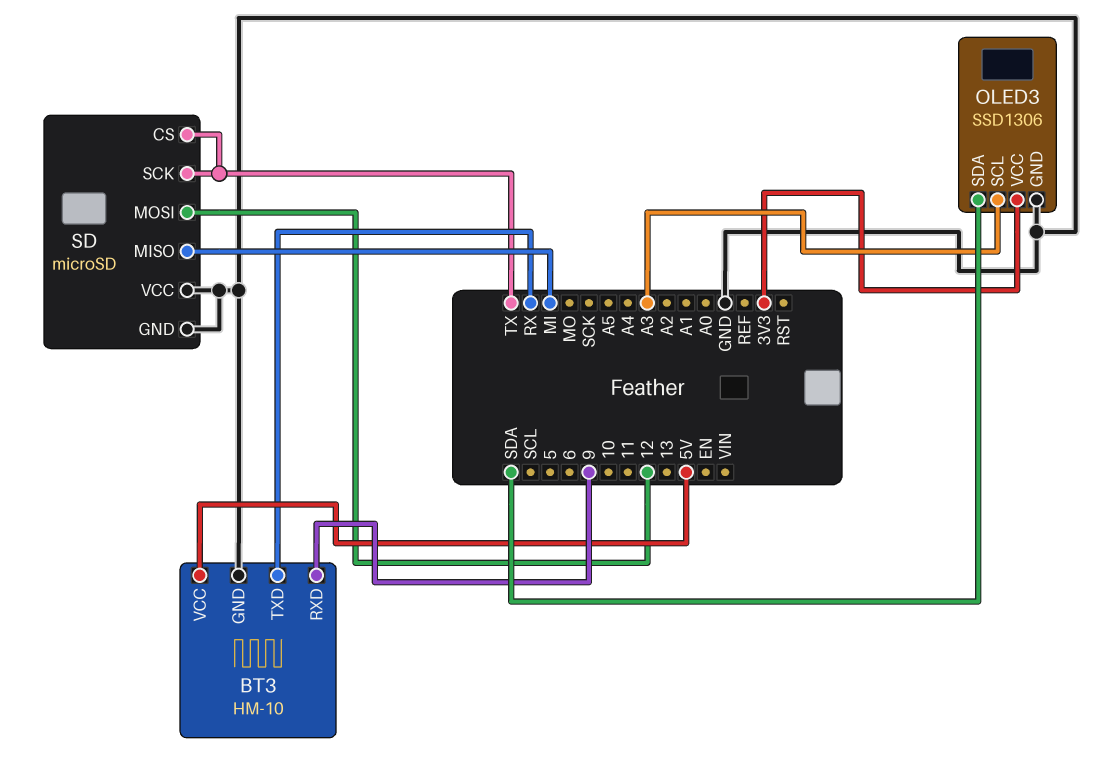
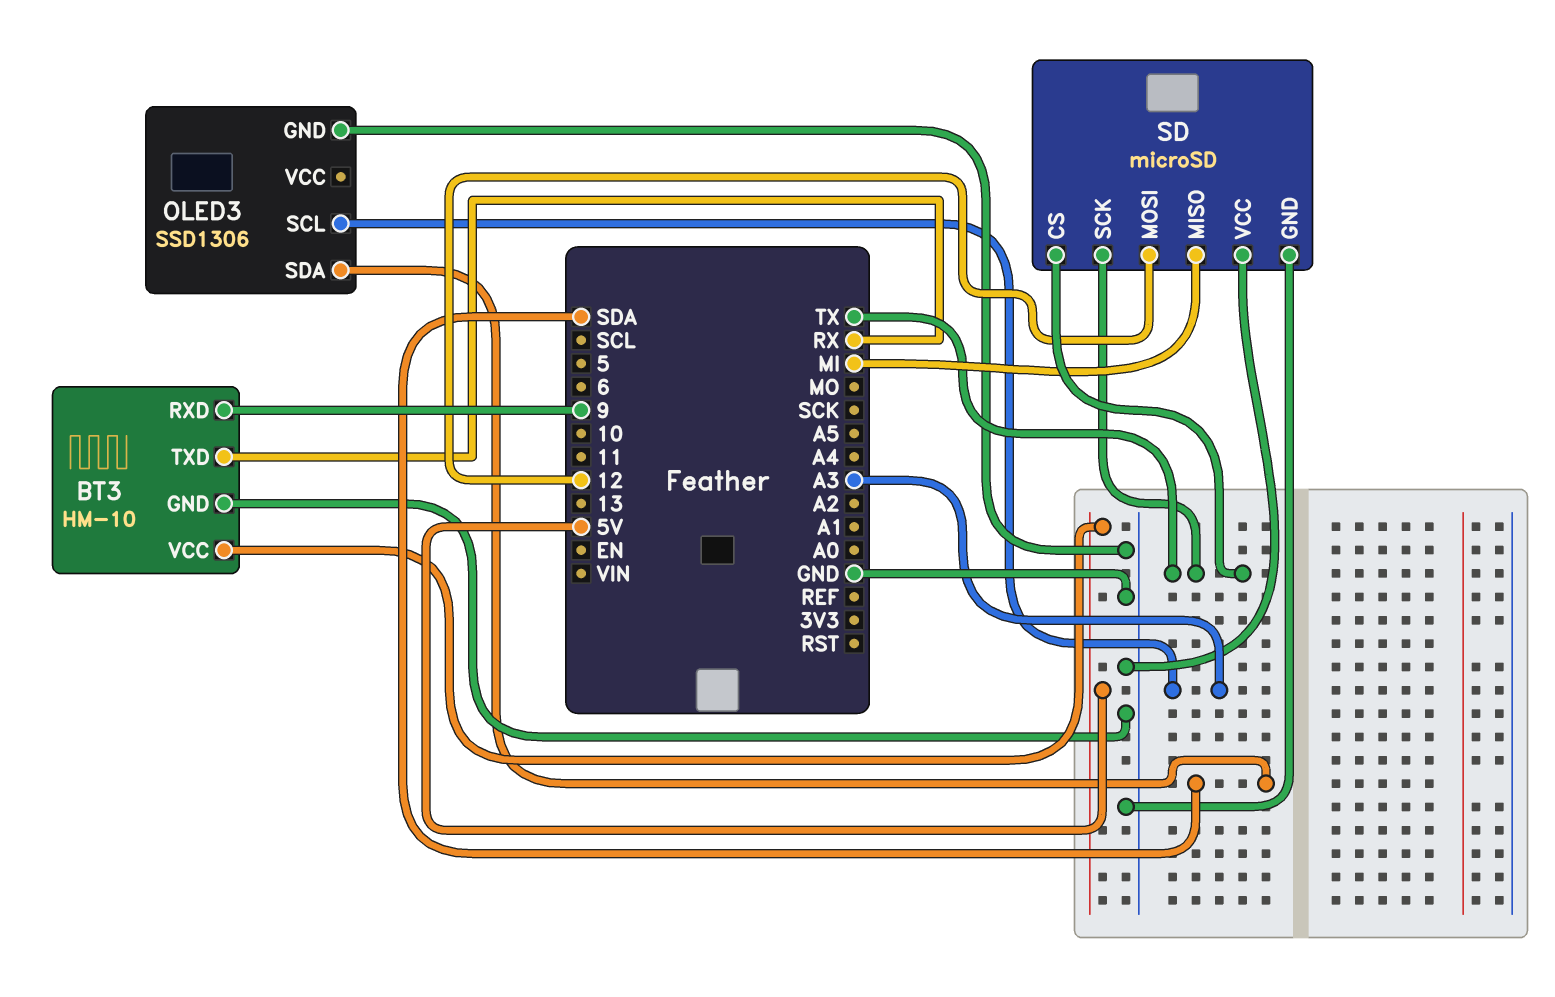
OLED3 pin VCC: 3V3 -> none

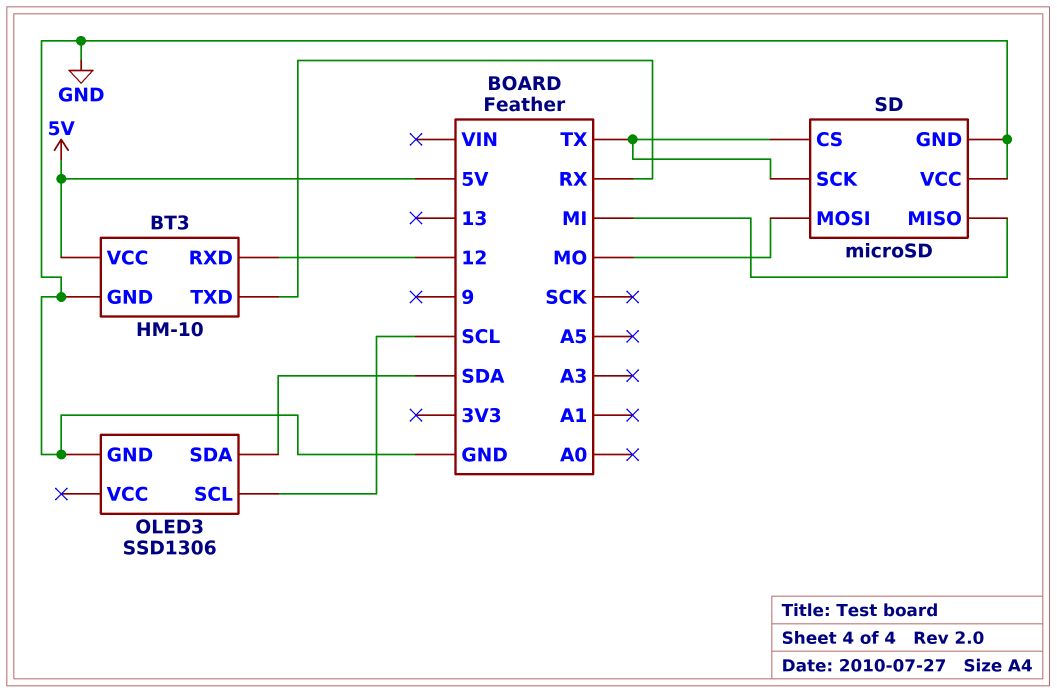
BT3 pin RXD: 9 -> 12
OLED3 pin SCL: A3 -> SCL
SD pin MOSI: 12 -> MO

